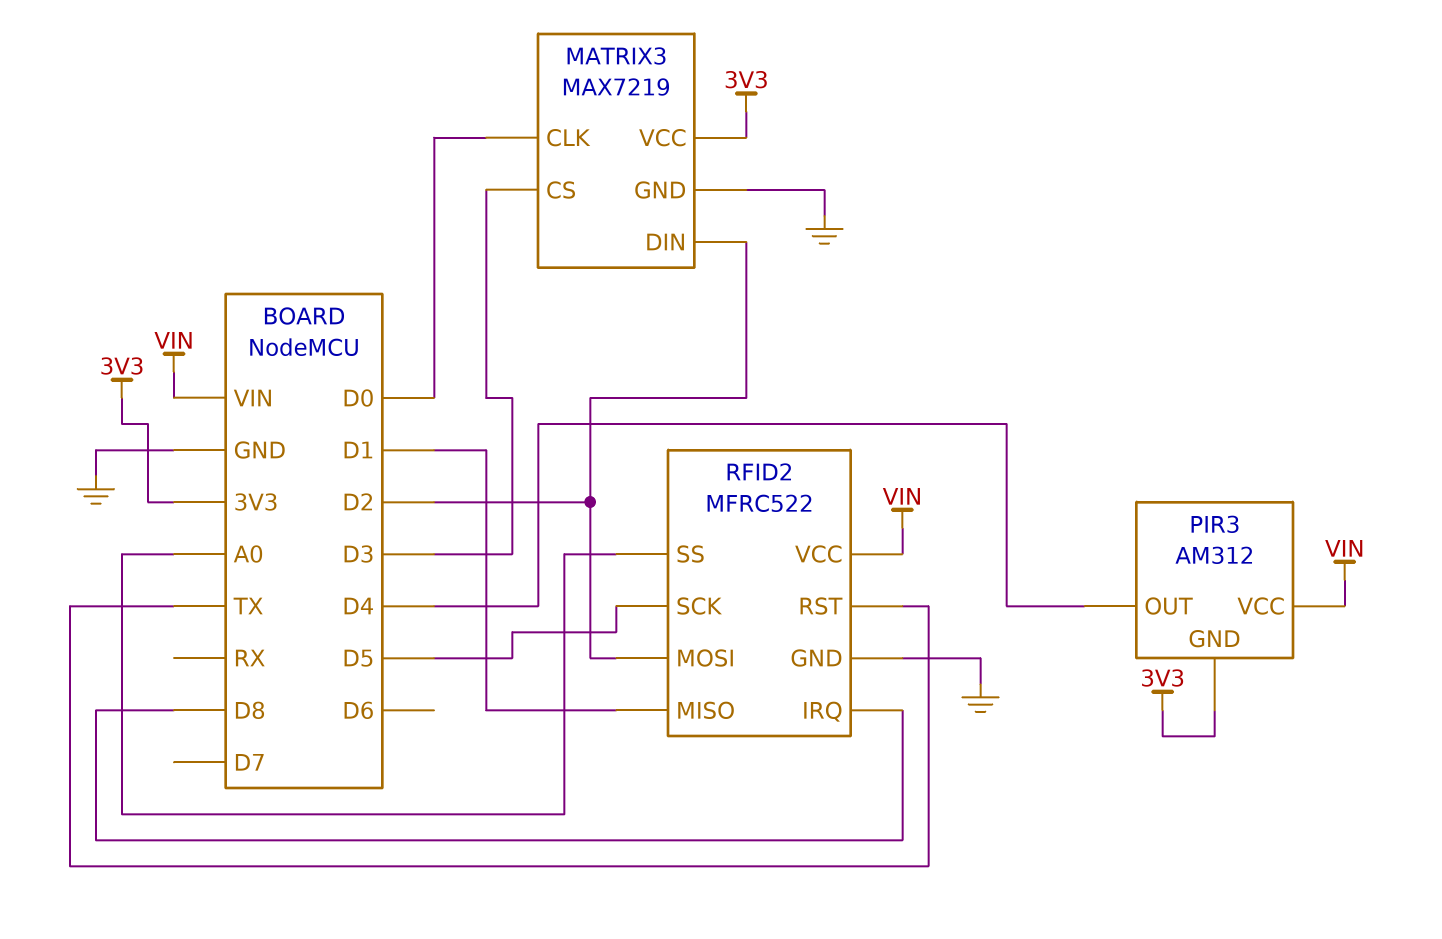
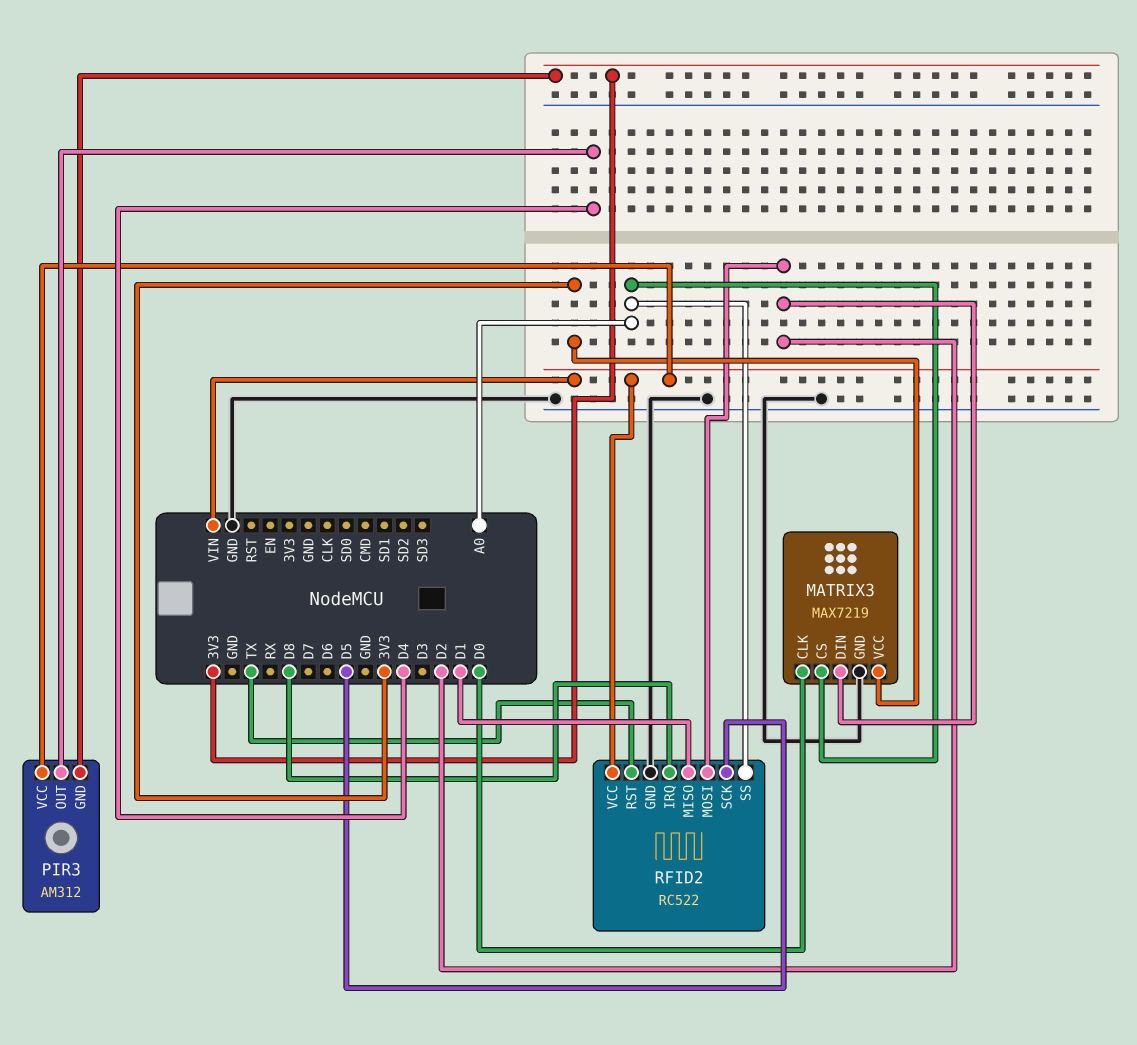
MATRIX3 pin CS: D3 -> A0
RFID2: MFRC522 -> RC522

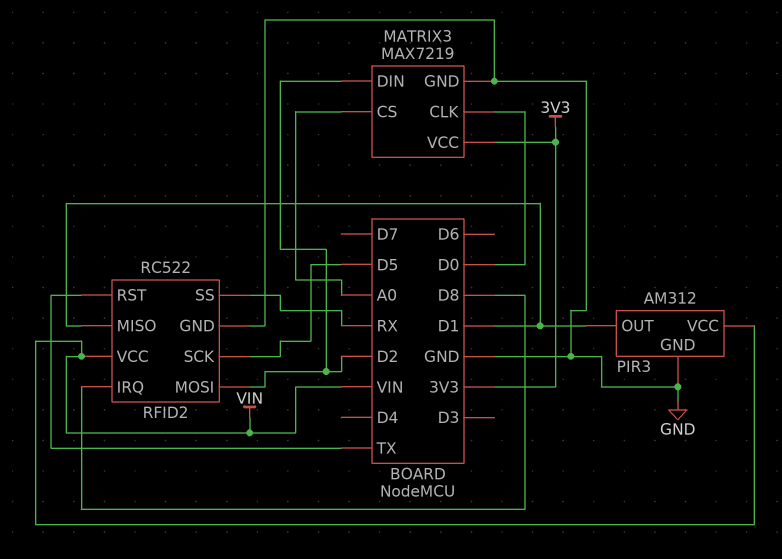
PIR3 pin GND: 3V3 -> GND
PIR3 pin OUT: D4 -> D1
RFID2 pin SS: A0 -> RX

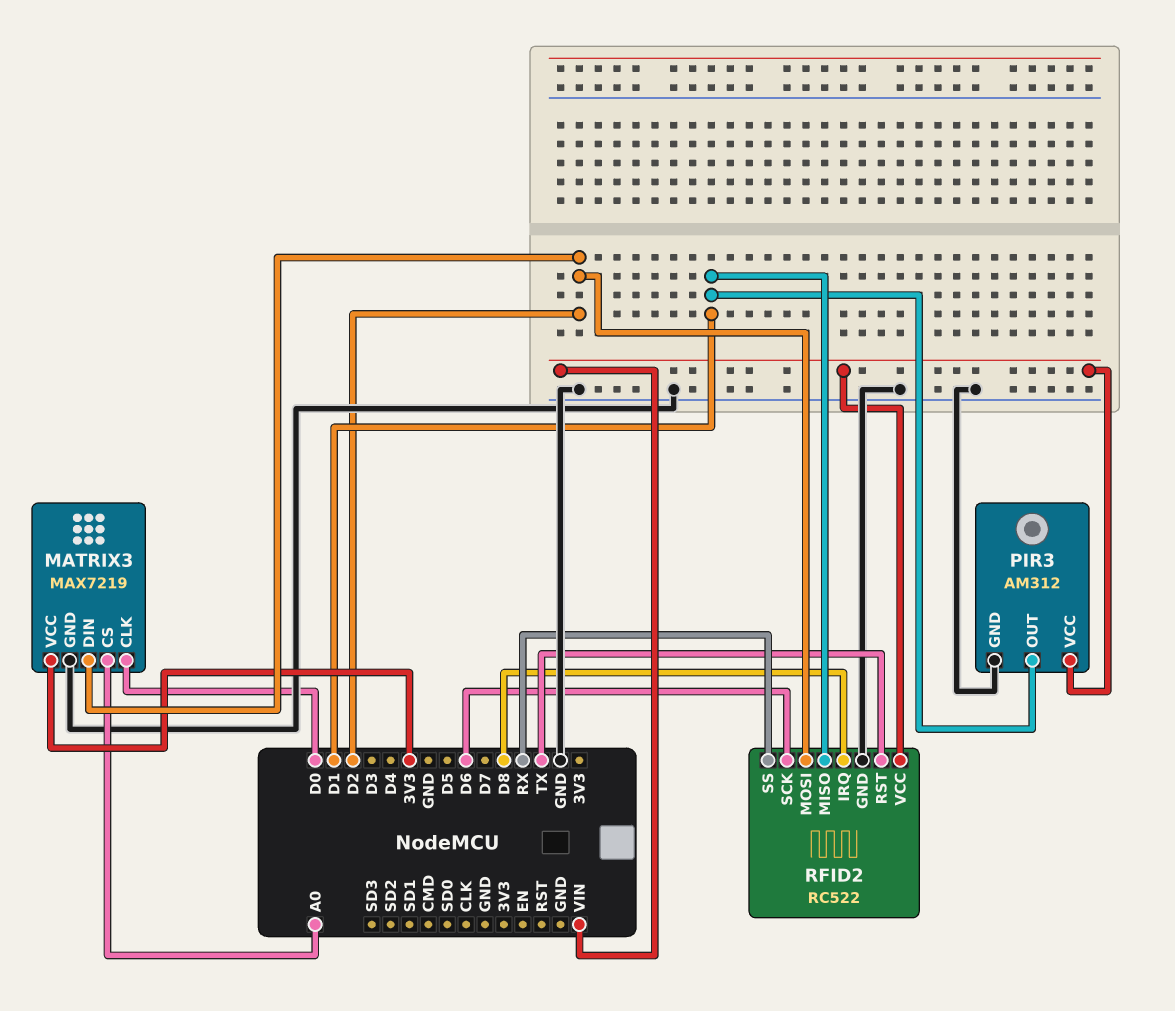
RFID2 pin SCK: D5 -> D6

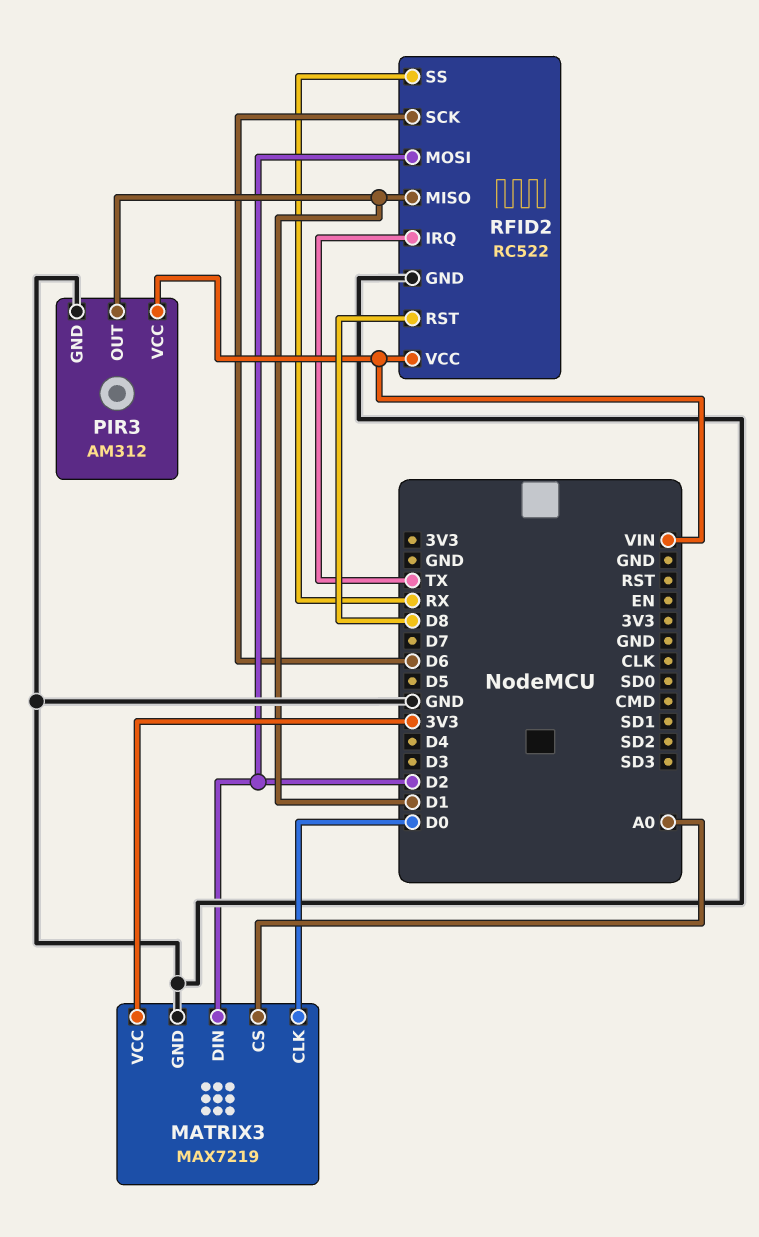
RFID2 pin IRQ: D8 -> TX
RFID2 pin RST: TX -> D8

